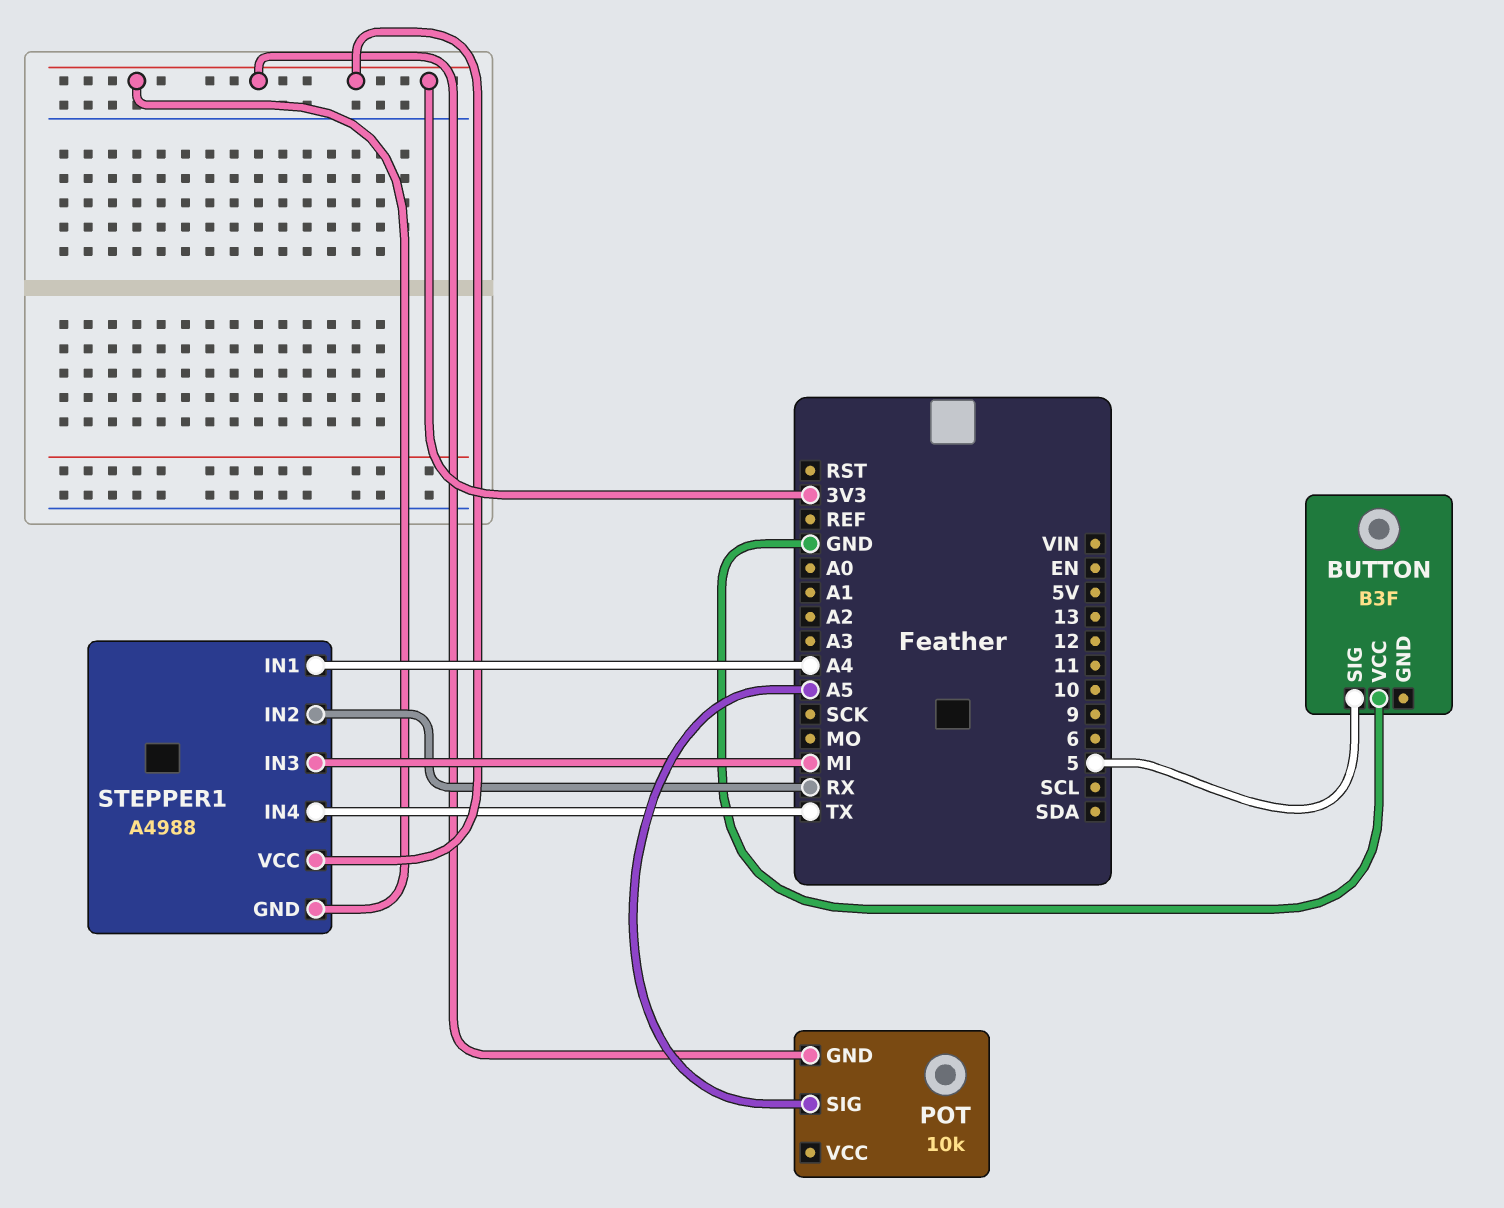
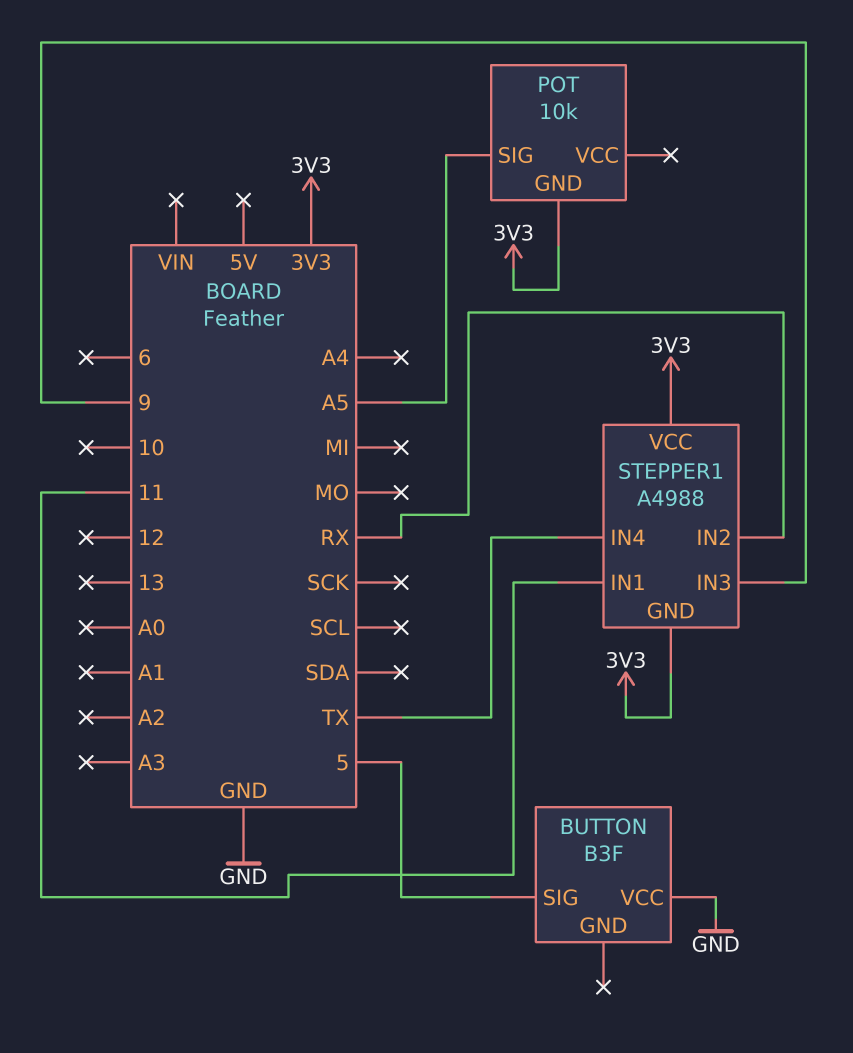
STEPPER1 pin IN1: A4 -> 11
STEPPER1 pin IN3: MI -> 9

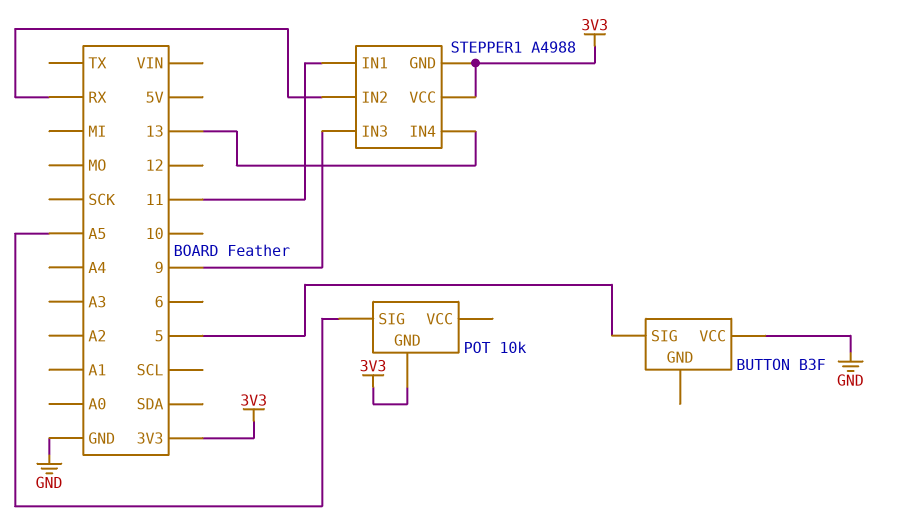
STEPPER1 pin IN4: TX -> 13

